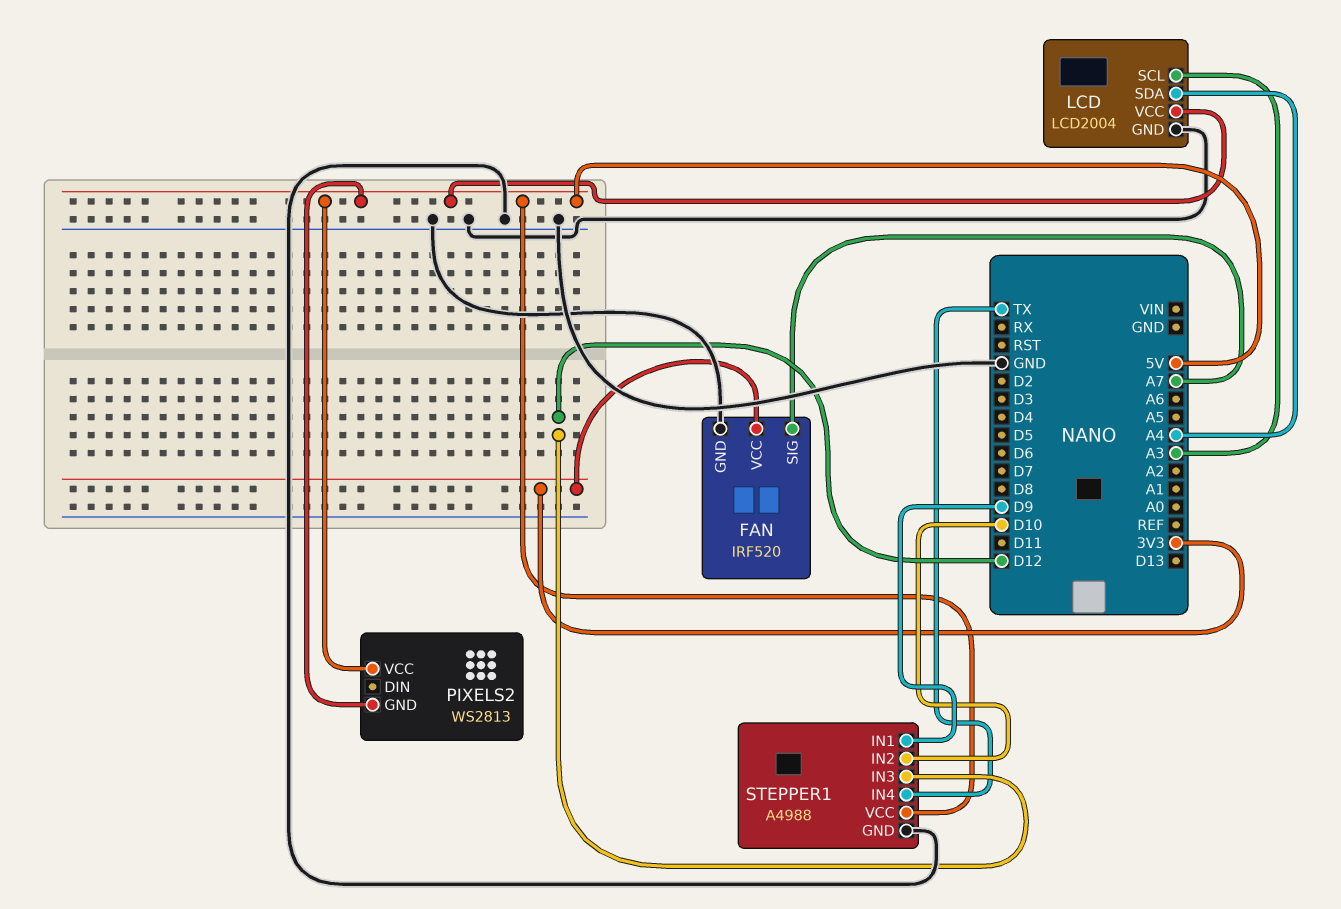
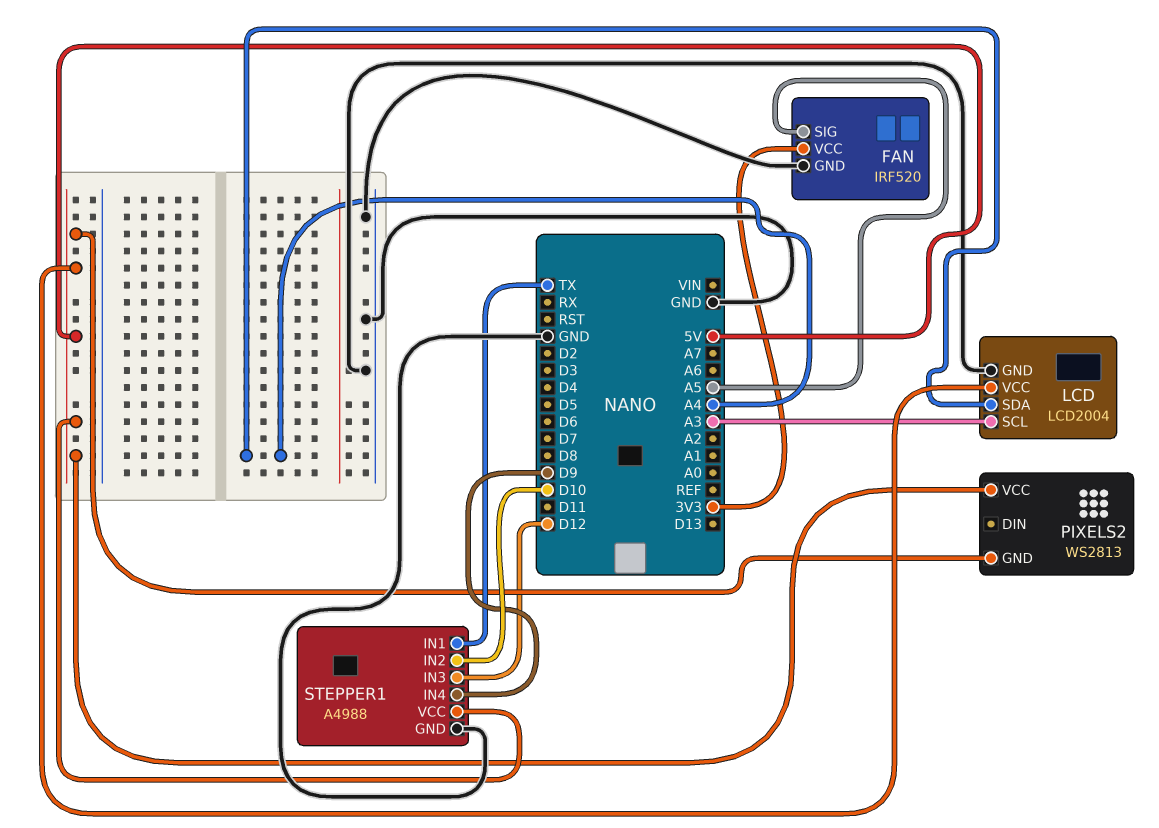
FAN pin SIG: A7 -> A5
STEPPER1 pin IN1: D9 -> TX
STEPPER1 pin IN4: TX -> D9

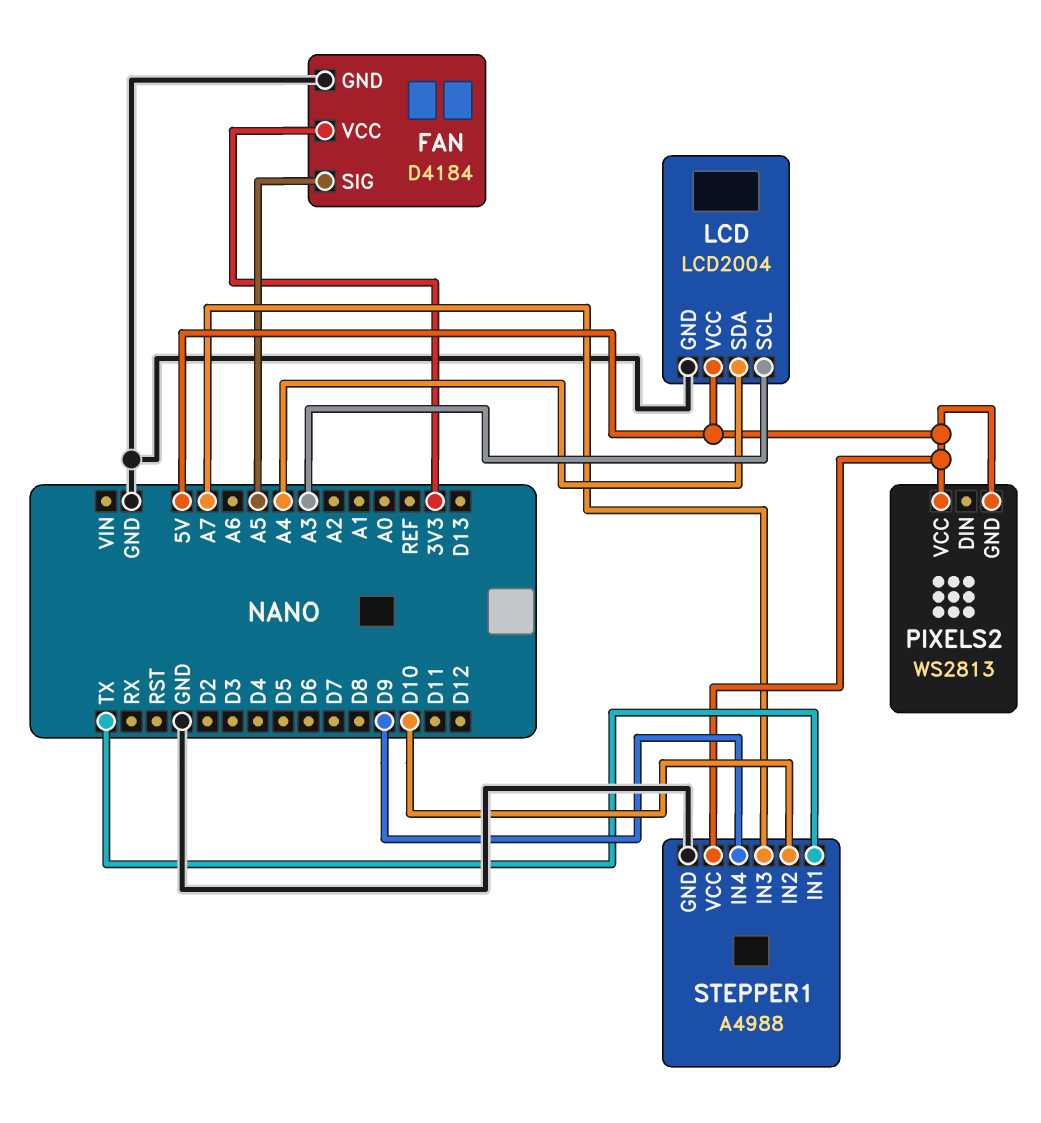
FAN: IRF520 -> D4184
STEPPER1 pin IN3: D12 -> A7

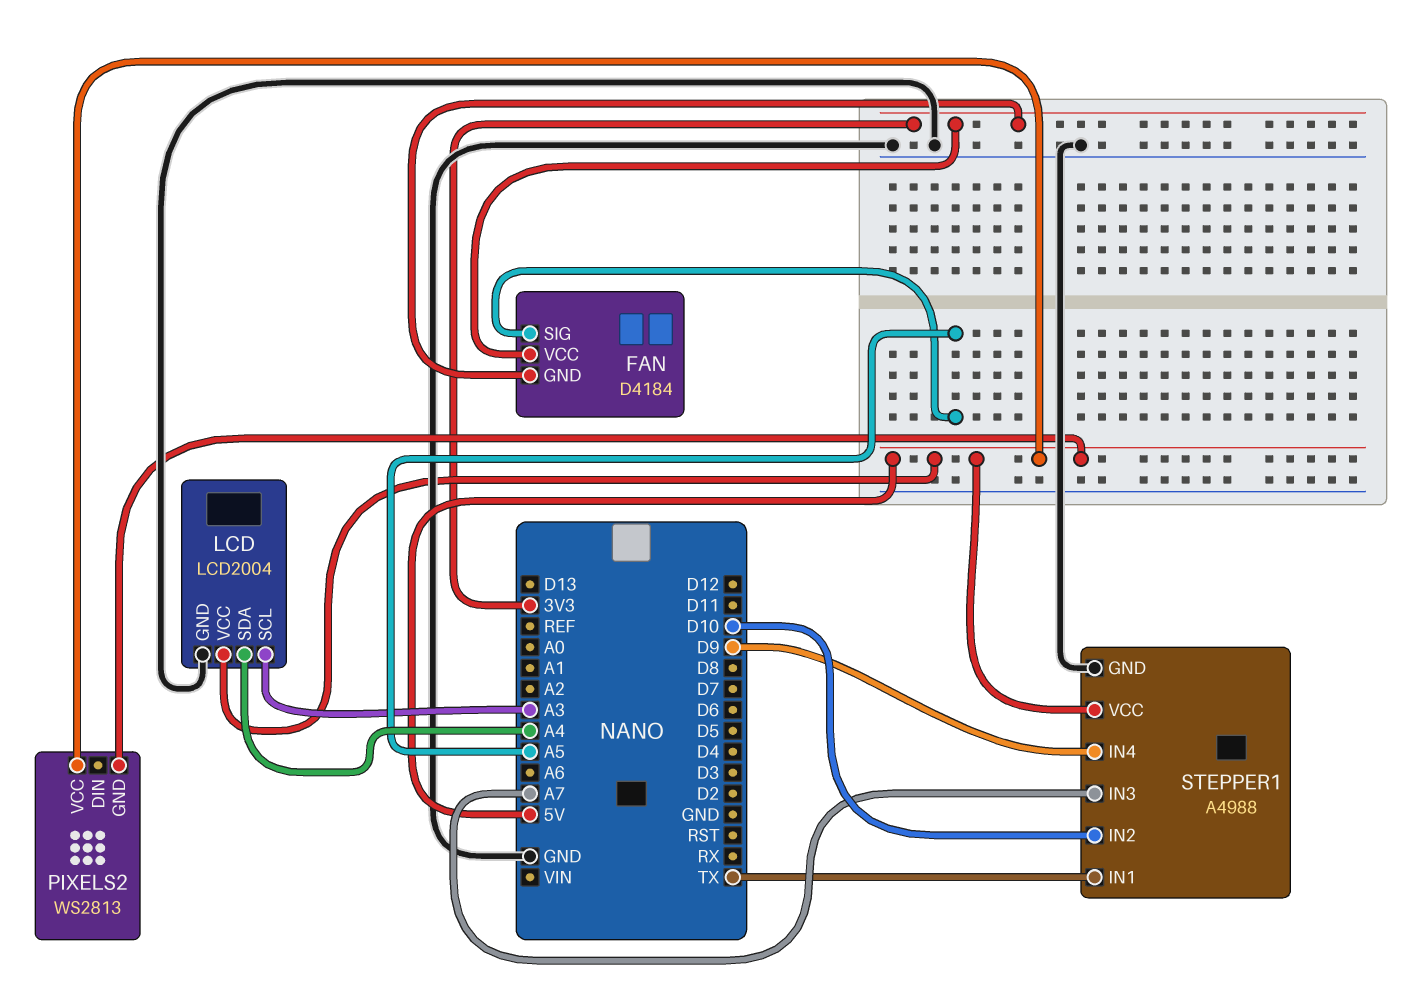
FAN pin GND: GND -> 3V3

